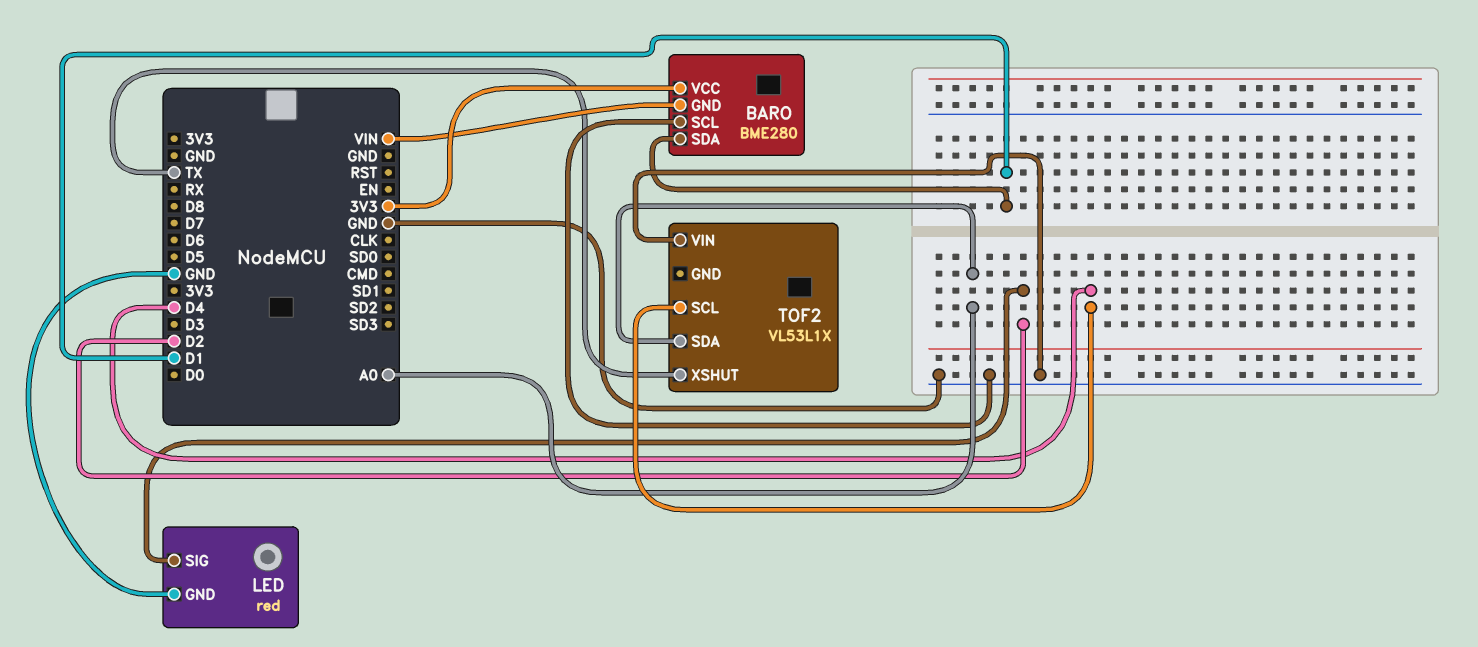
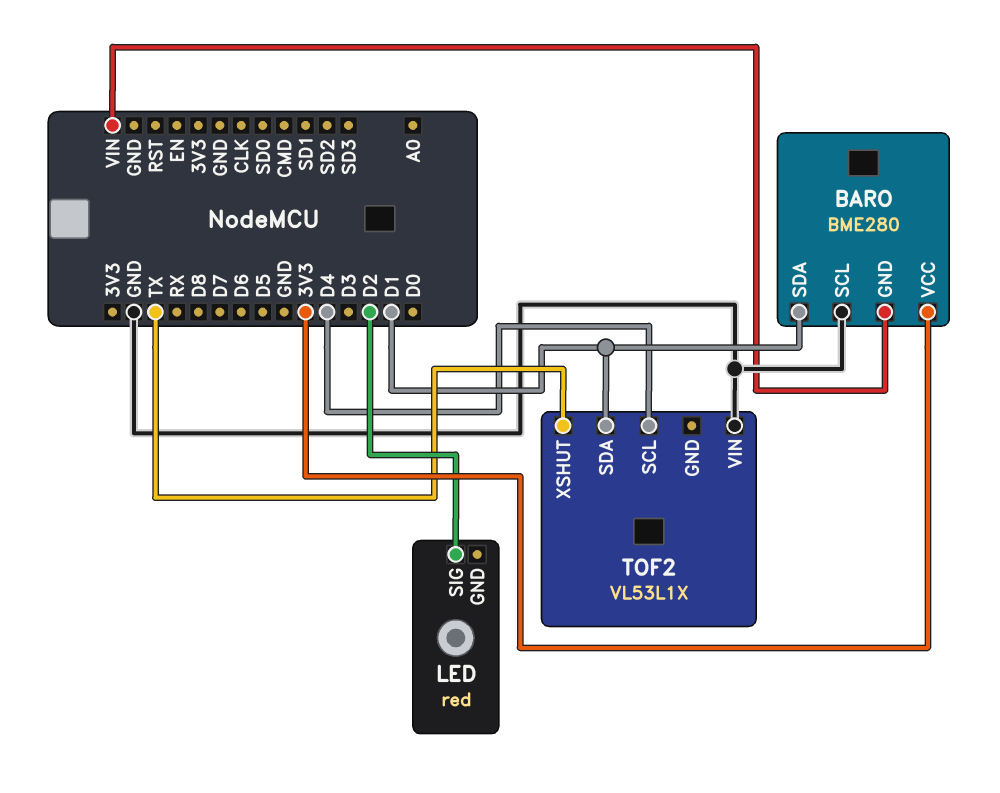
LED pin GND: GND -> none
TOF2 pin SDA: A0 -> D1

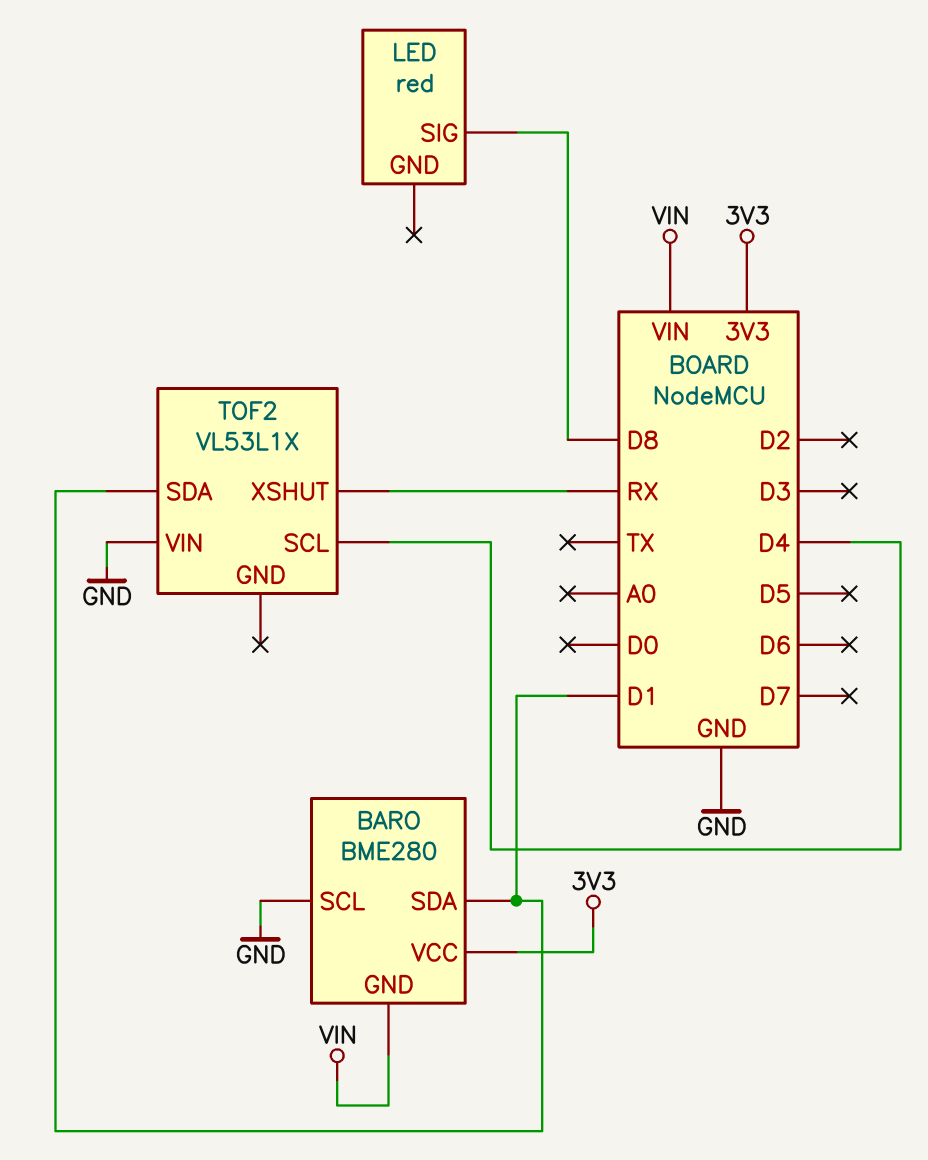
LED pin SIG: D2 -> D8
TOF2 pin XSHUT: TX -> RX

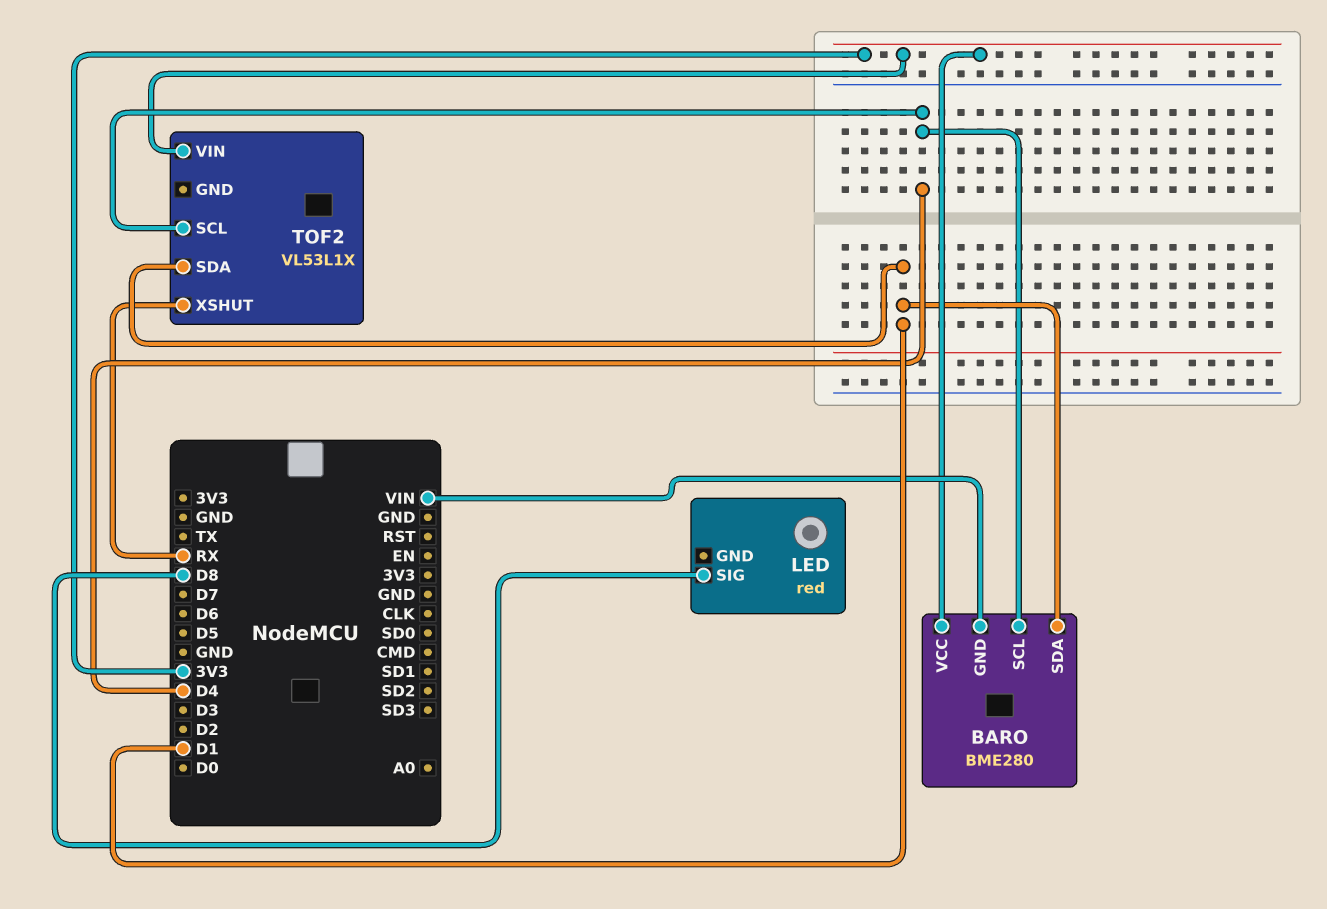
BARO pin SCL: GND -> D4
TOF2 pin VIN: GND -> 3V3

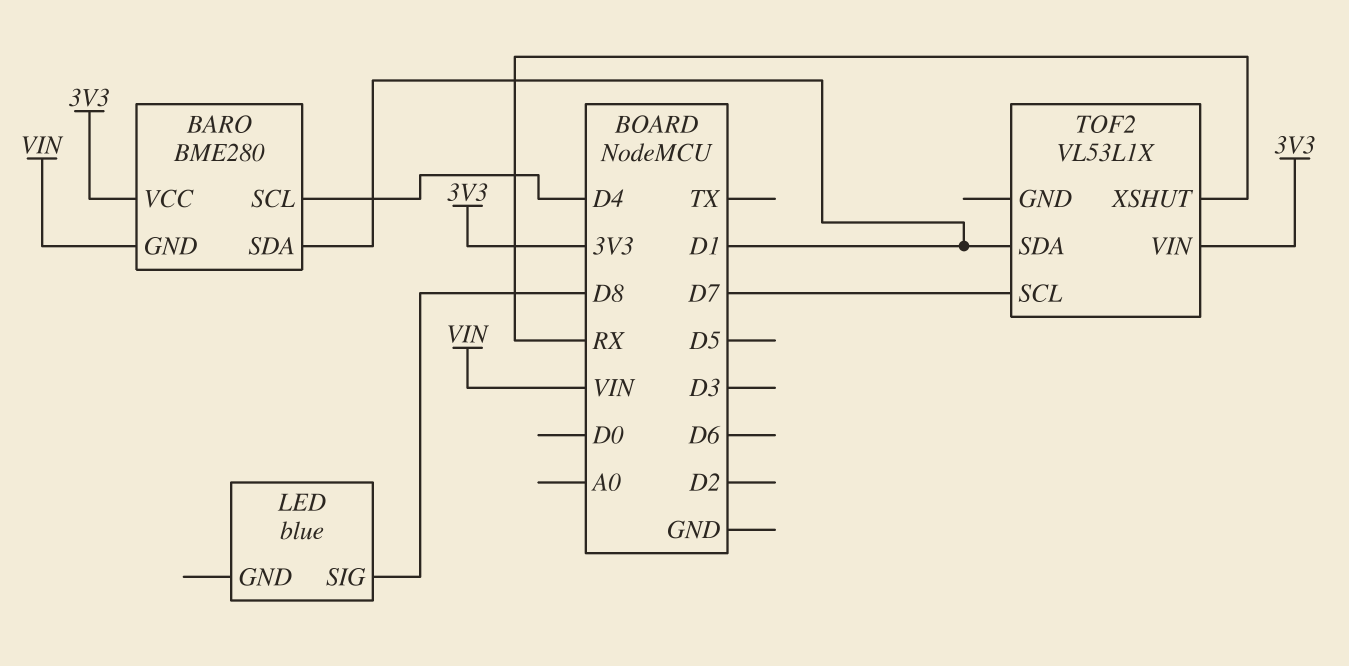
LED: red -> blue
TOF2 pin SCL: D4 -> D7

